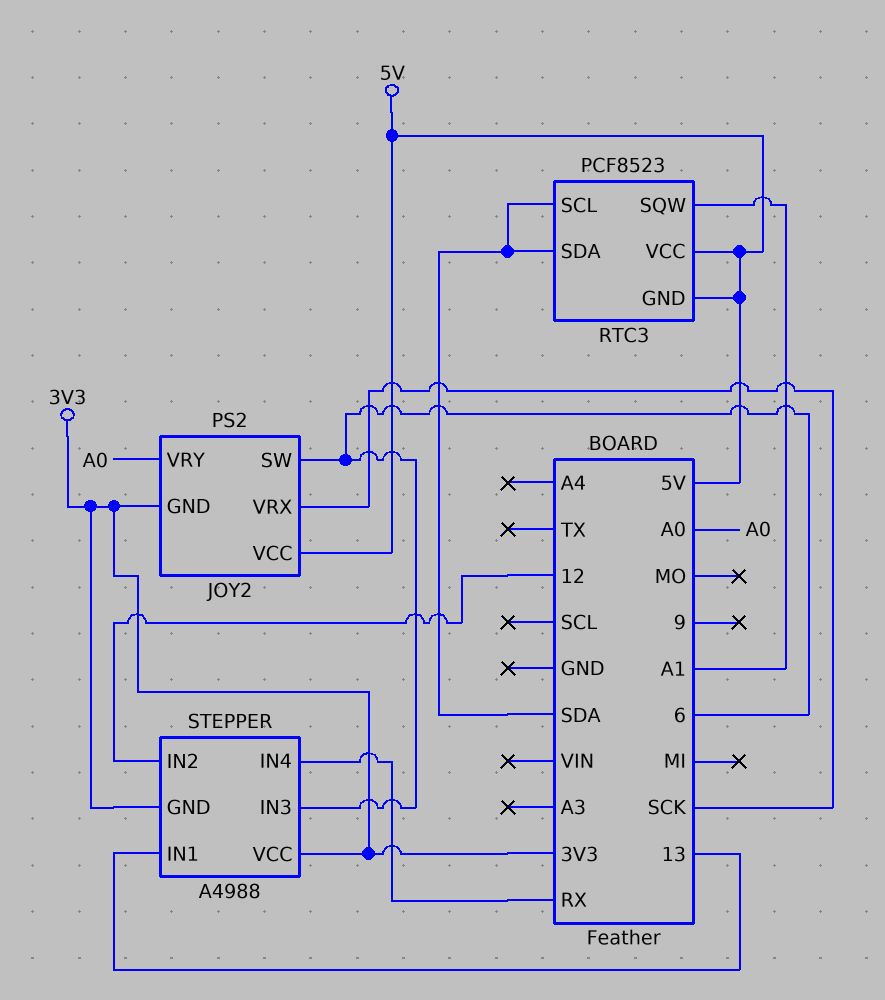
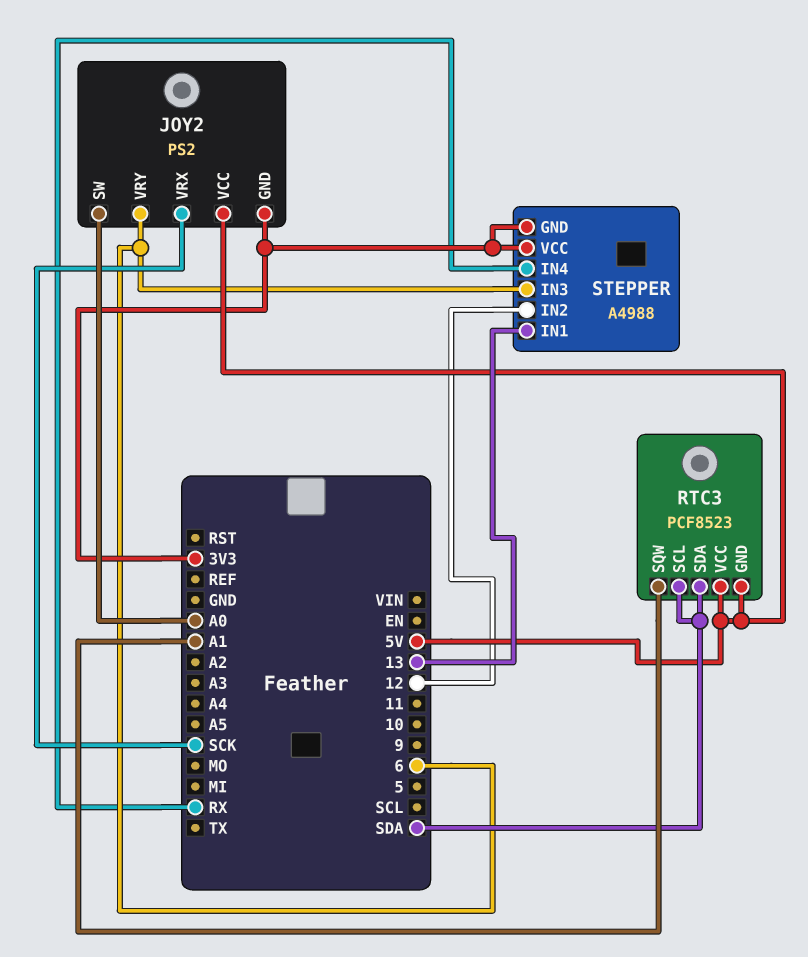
JOY2 pin SW: 6 -> A0
JOY2 pin VRY: A0 -> 6

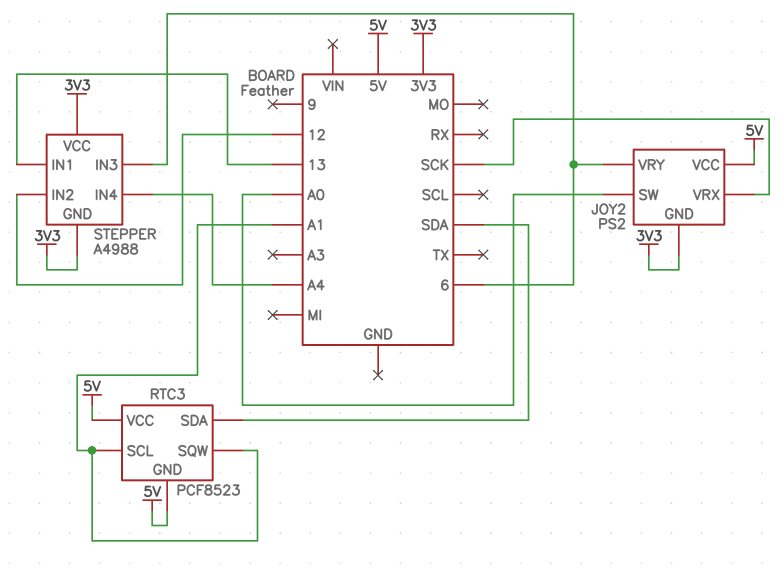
RTC3 pin SCL: SDA -> A1
STEPPER pin IN4: RX -> A4

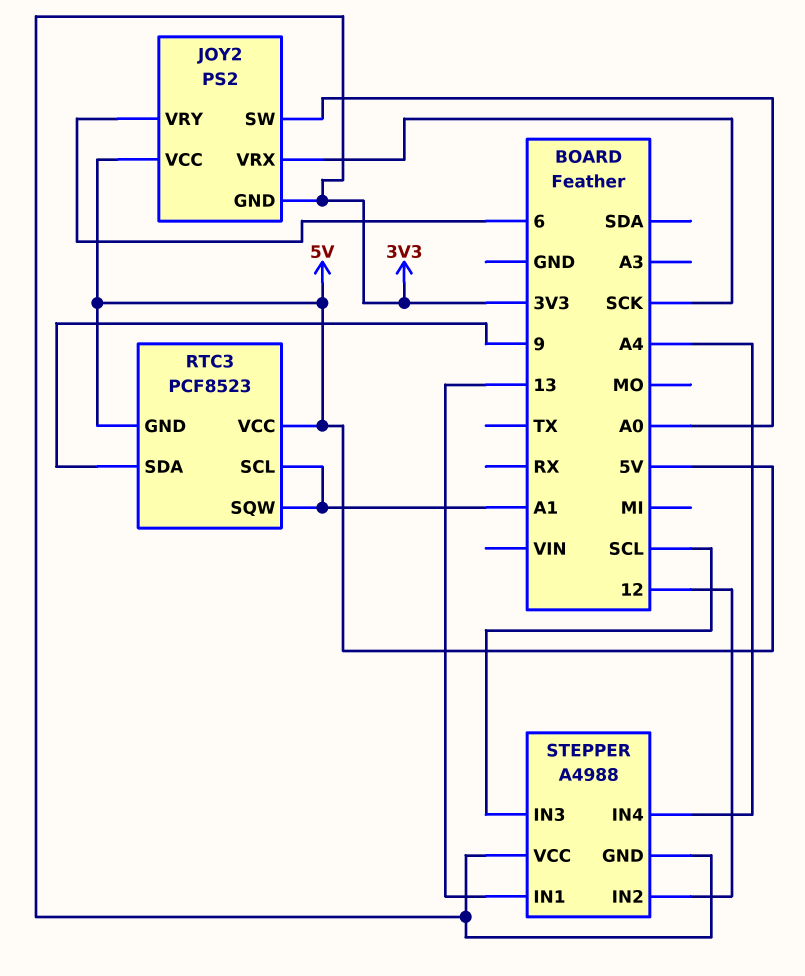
RTC3 pin SDA: SDA -> 9
STEPPER pin IN3: 6 -> SCL

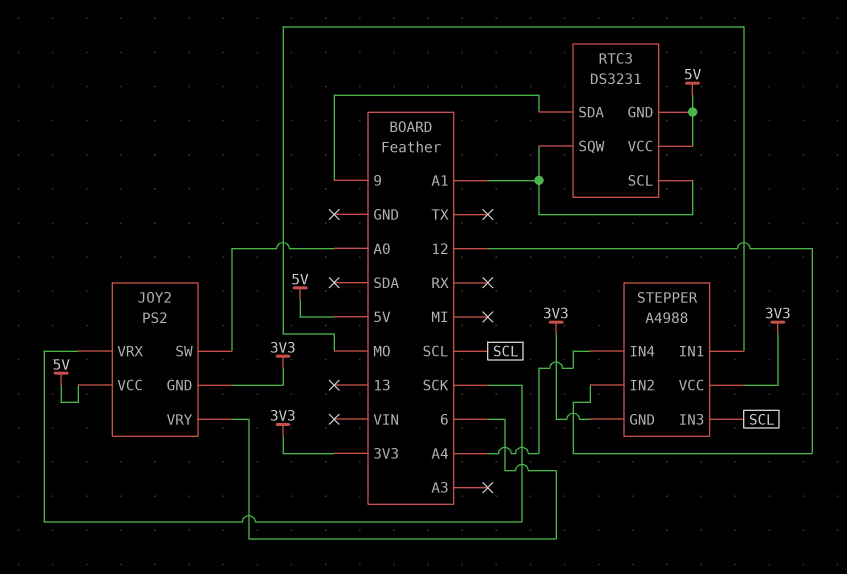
RTC3: PCF8523 -> DS3231
STEPPER pin IN1: 13 -> MO

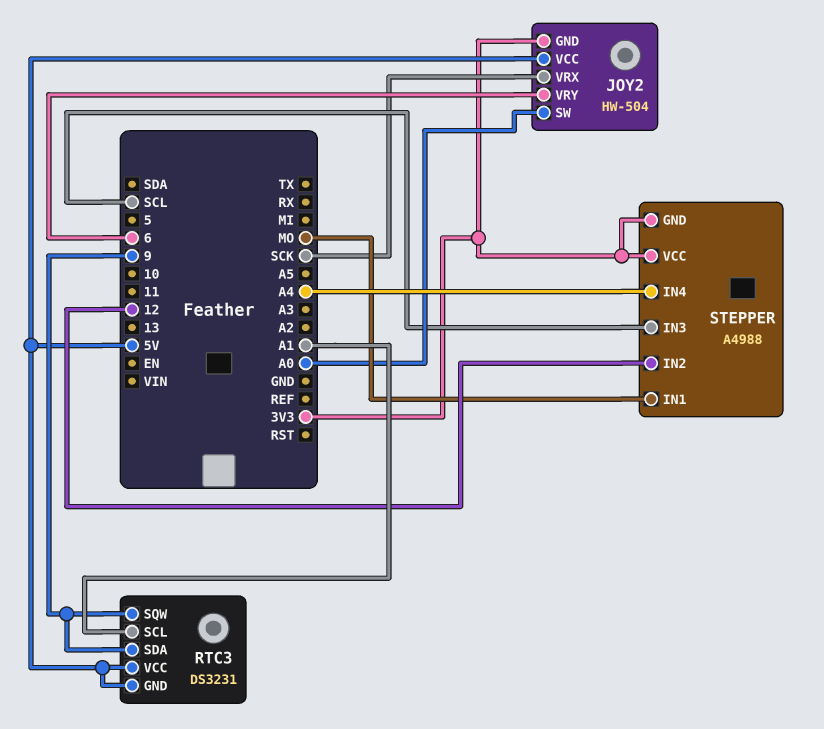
JOY2: PS2 -> HW-504
RTC3 pin SQW: A1 -> 9

